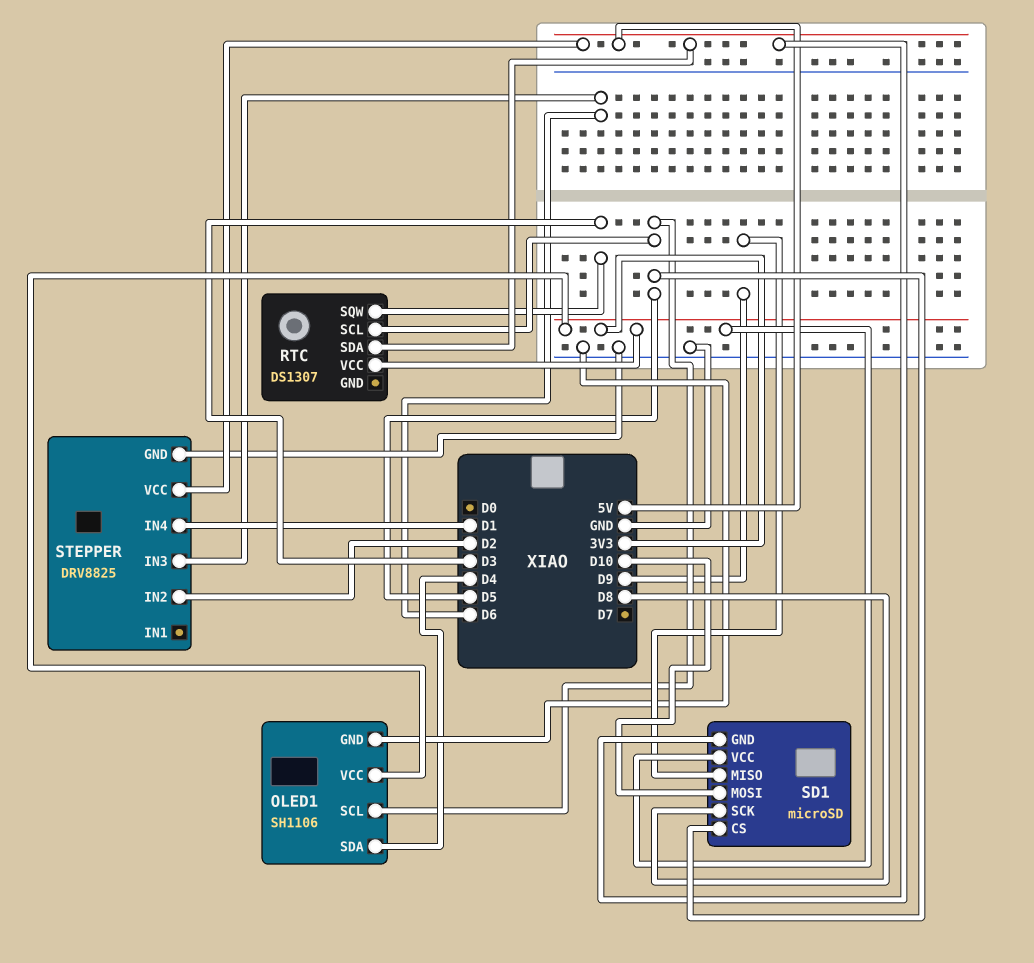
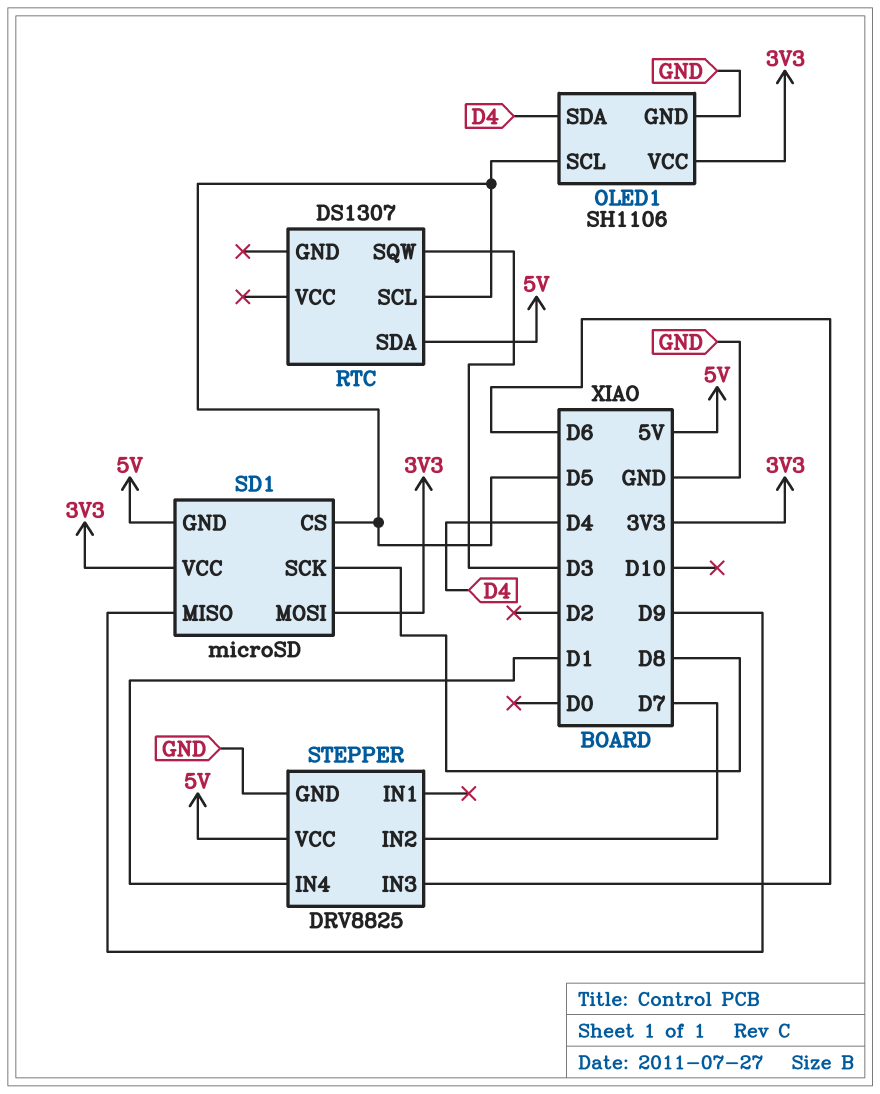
RTC pin VCC: 3V3 -> none
SD1 pin MOSI: D10 -> 3V3
STEPPER pin IN2: D2 -> D7

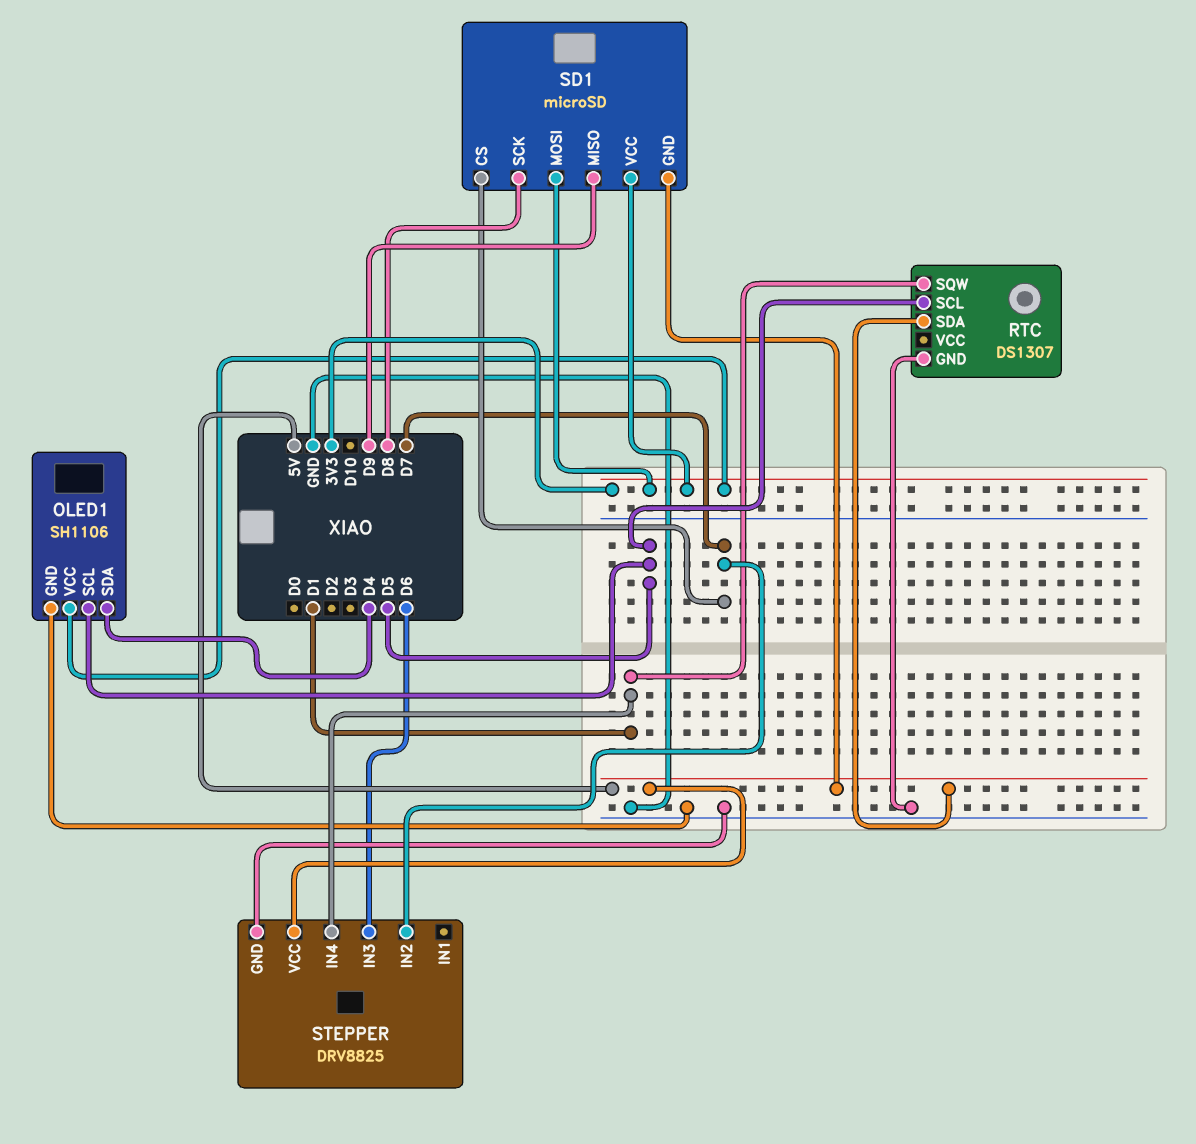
RTC pin GND: none -> GND
RTC pin SQW: D3 -> D1
SD1 pin CS: D5 -> D7

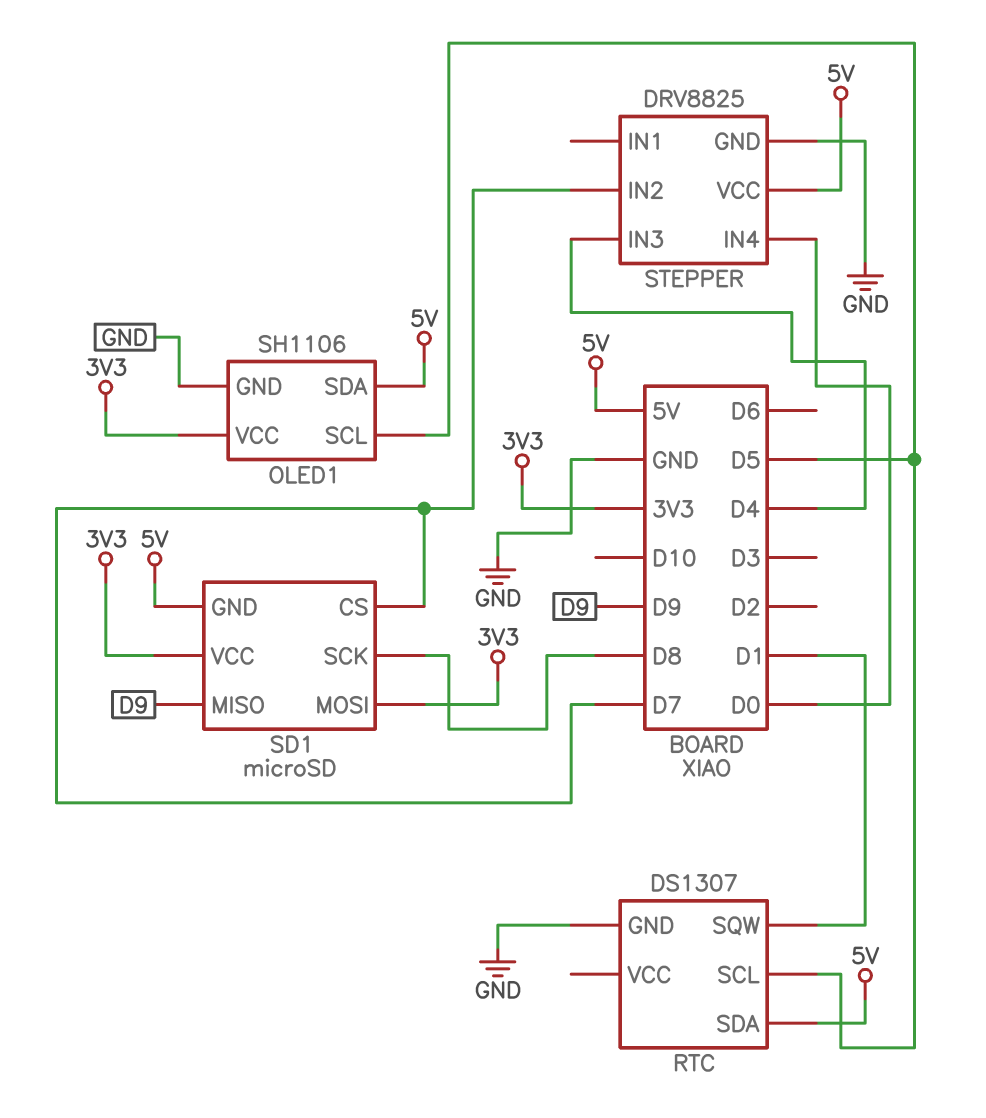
OLED1 pin SDA: D4 -> 5V
STEPPER pin IN3: D6 -> D4
STEPPER pin IN4: D1 -> D0

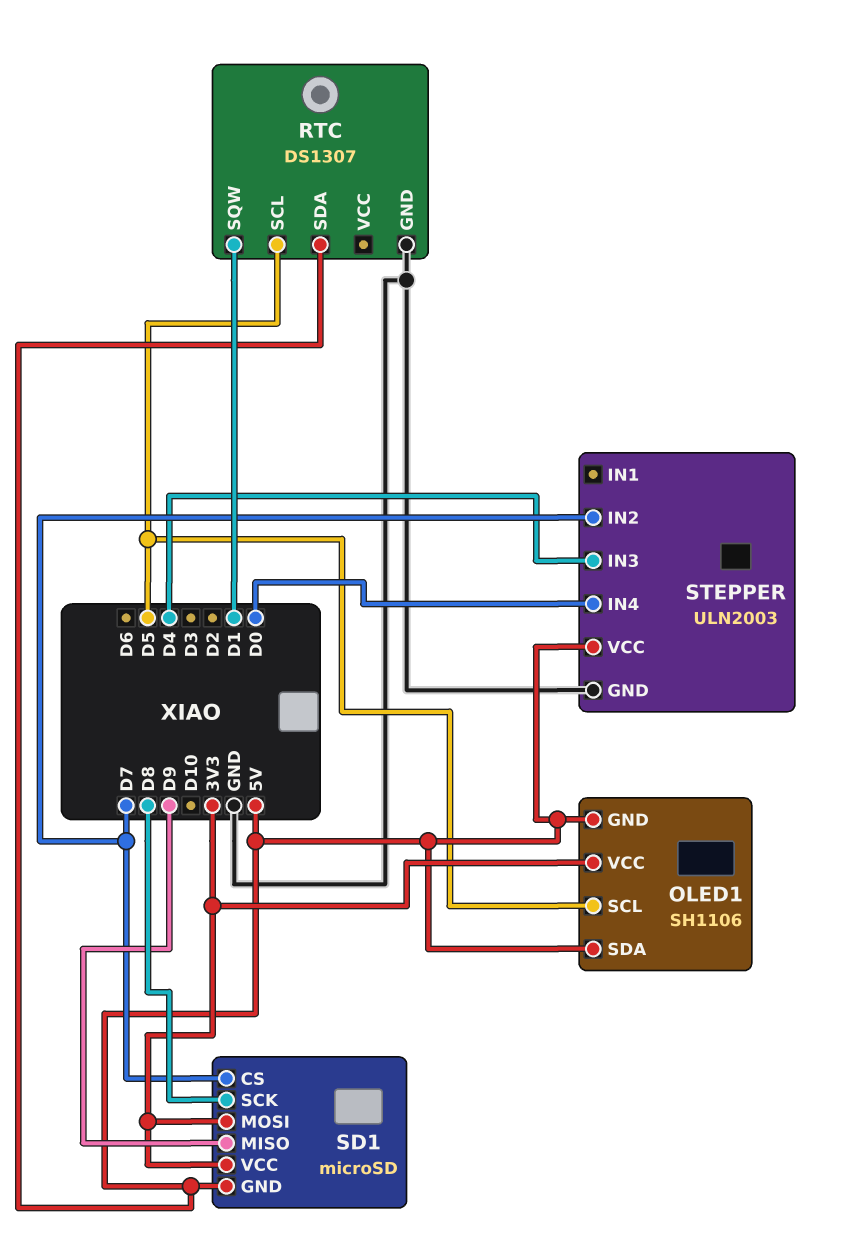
OLED1 pin GND: GND -> 5V
STEPPER: DRV8825 -> ULN2003

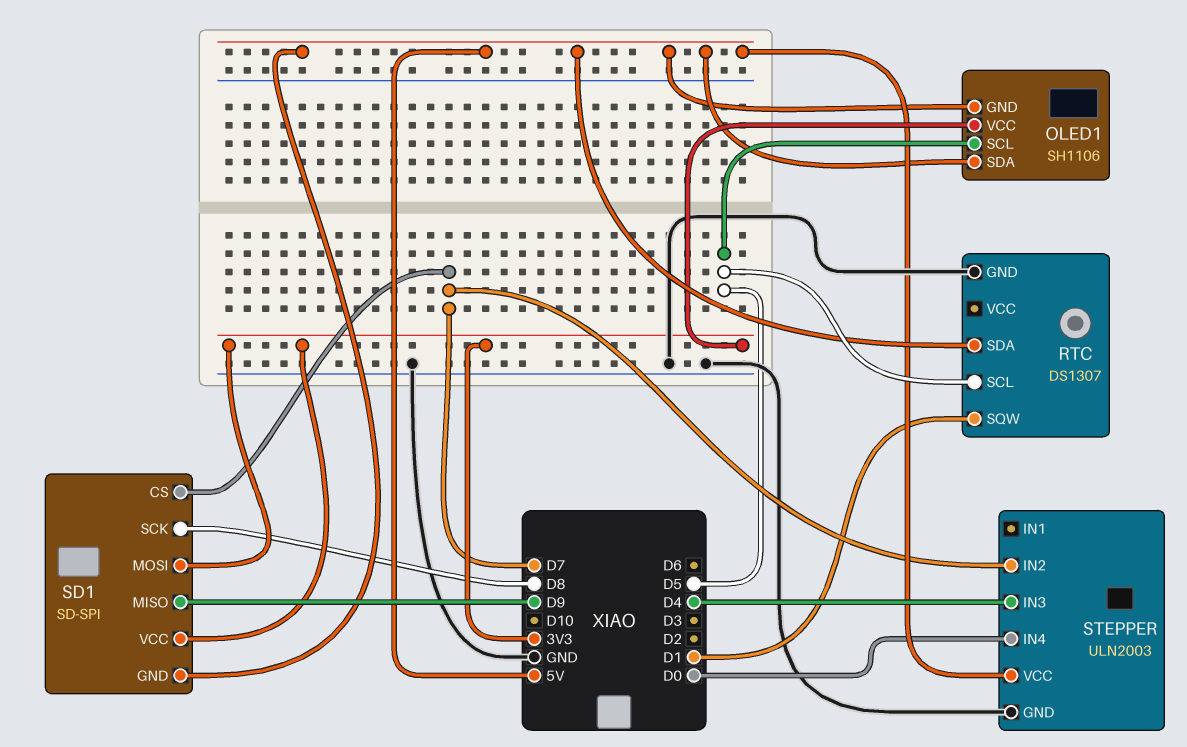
SD1: microSD -> SD-SPI

